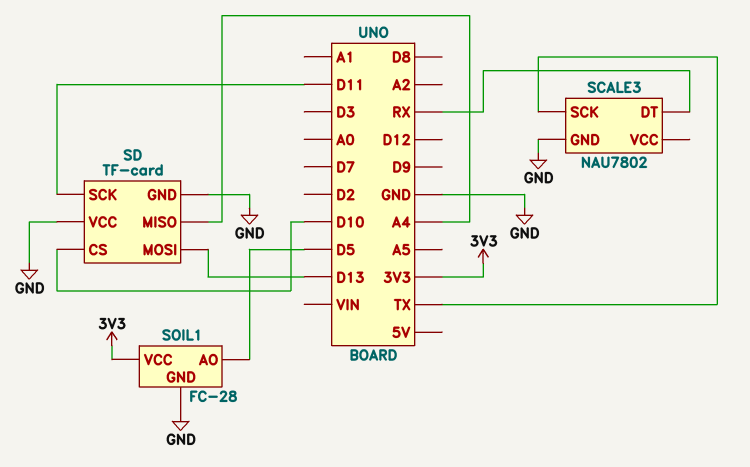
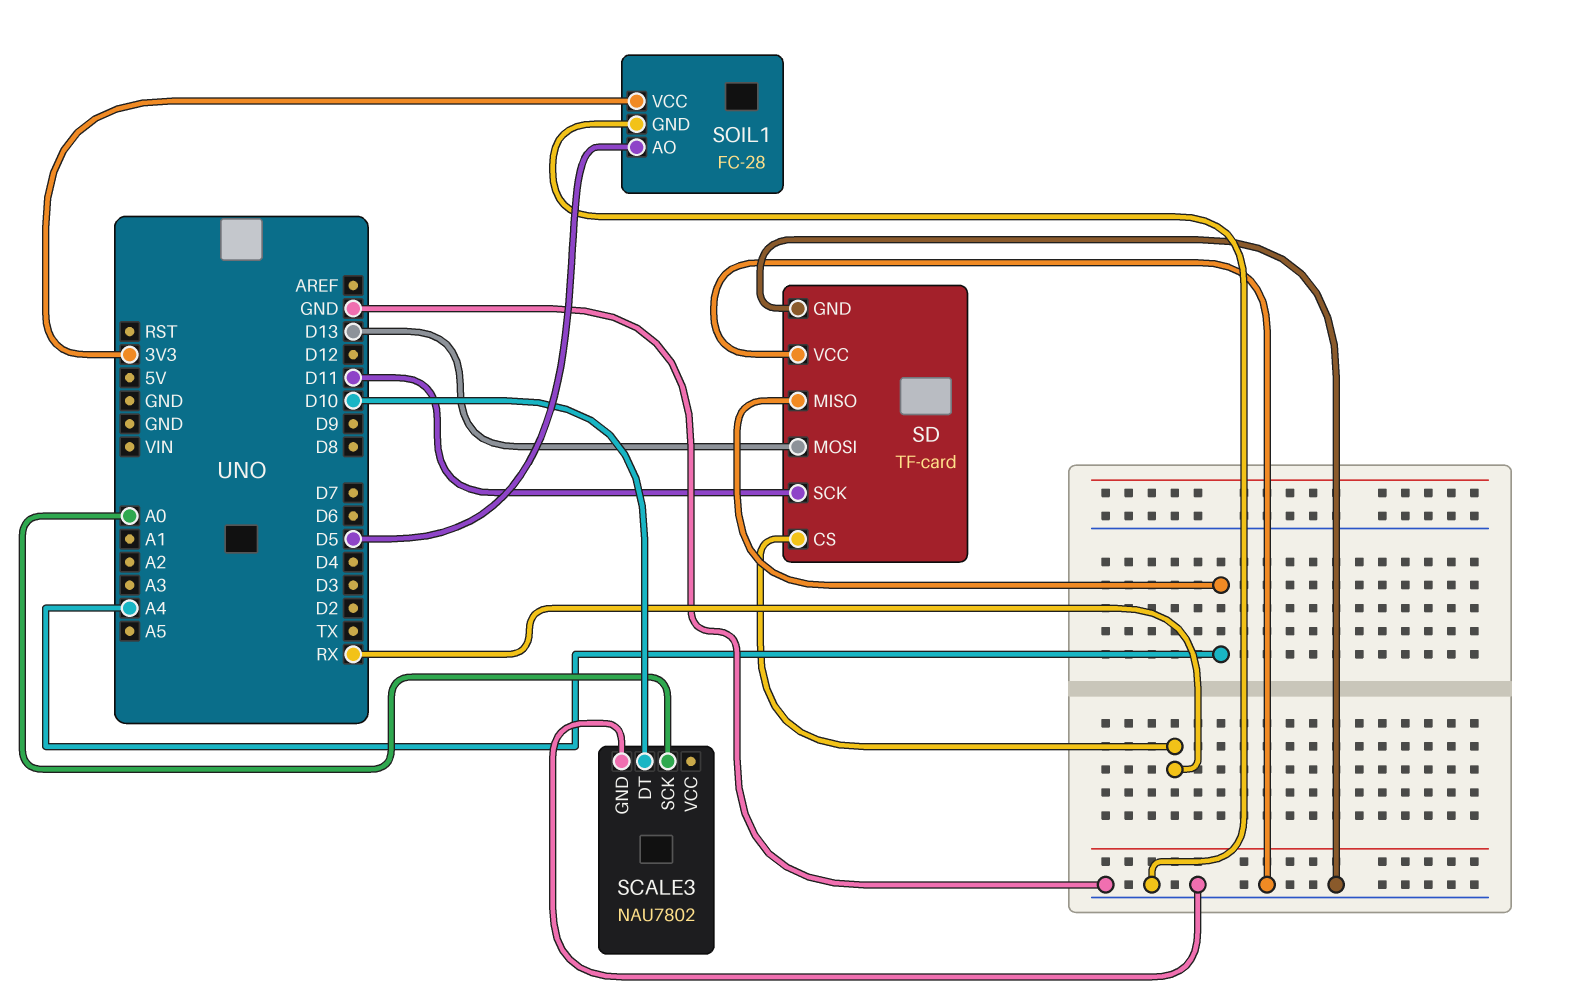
SCALE3 pin DT: RX -> D10
SCALE3 pin SCK: TX -> A0
SD pin CS: D10 -> RX

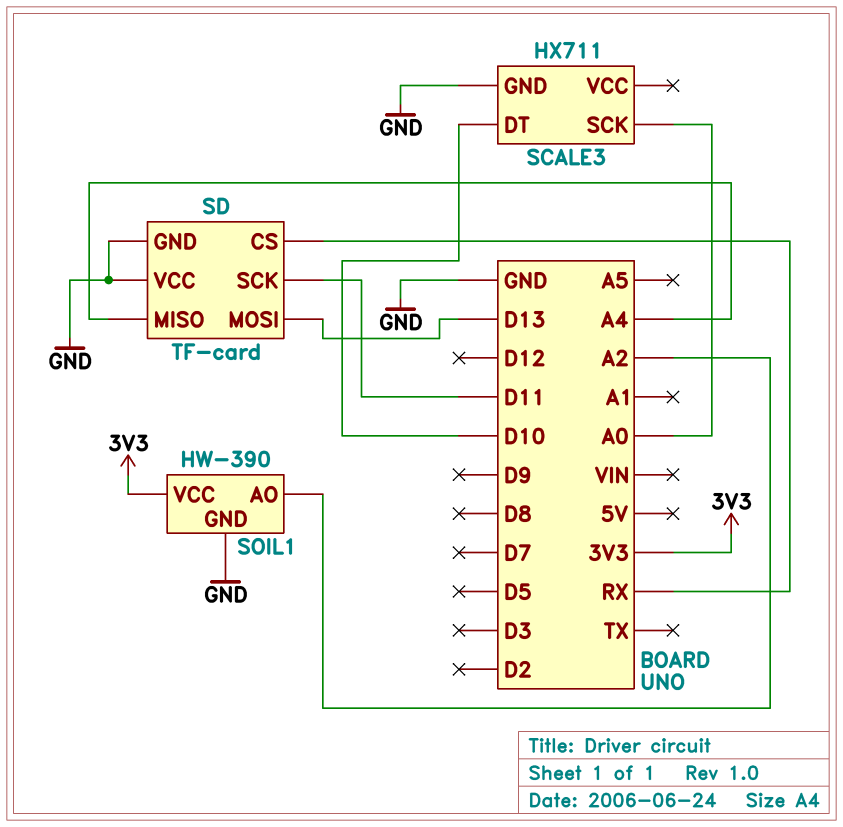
SCALE3: NAU7802 -> HX711
SOIL1: FC-28 -> HW-390
SOIL1 pin AO: D5 -> A2

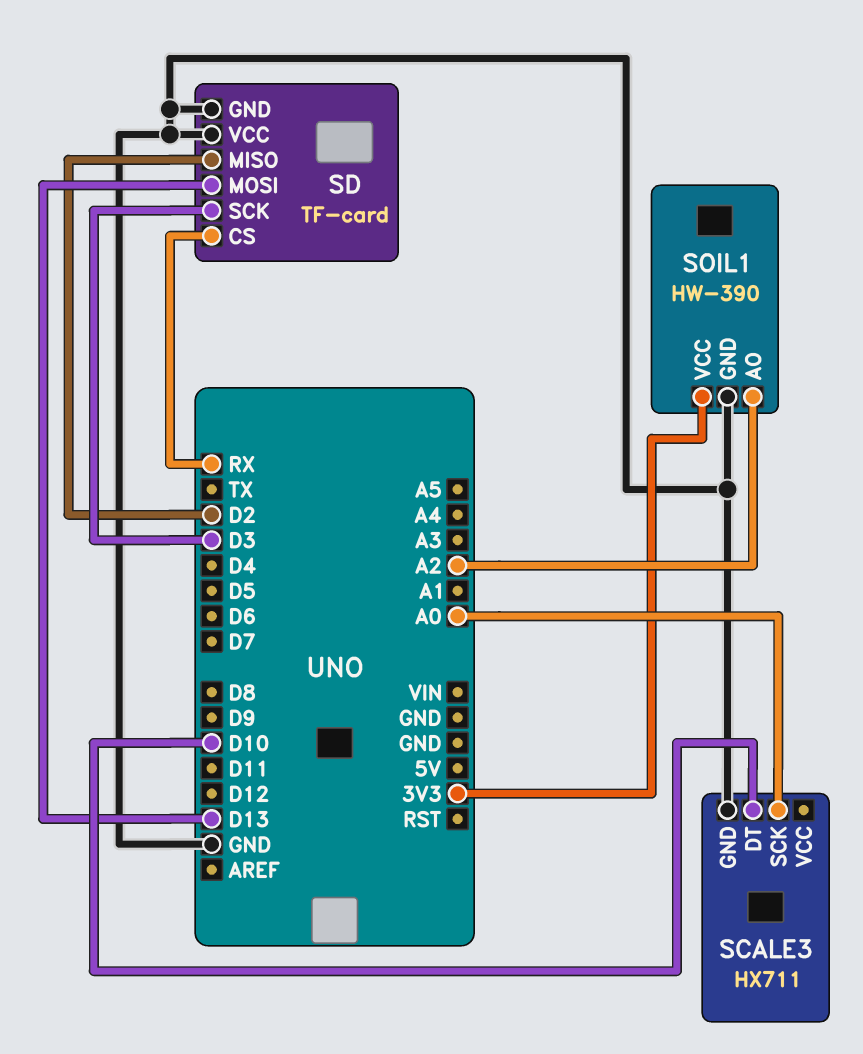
SD pin MISO: A4 -> D2
SD pin SCK: D11 -> D3

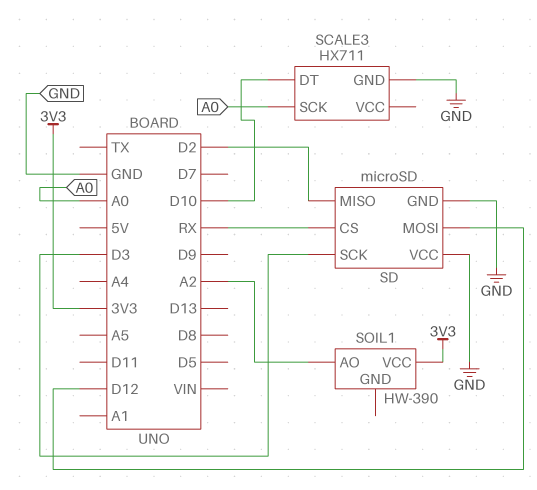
SD: TF-card -> microSD
SD pin MOSI: D13 -> D12
SOIL1 pin GND: GND -> none

